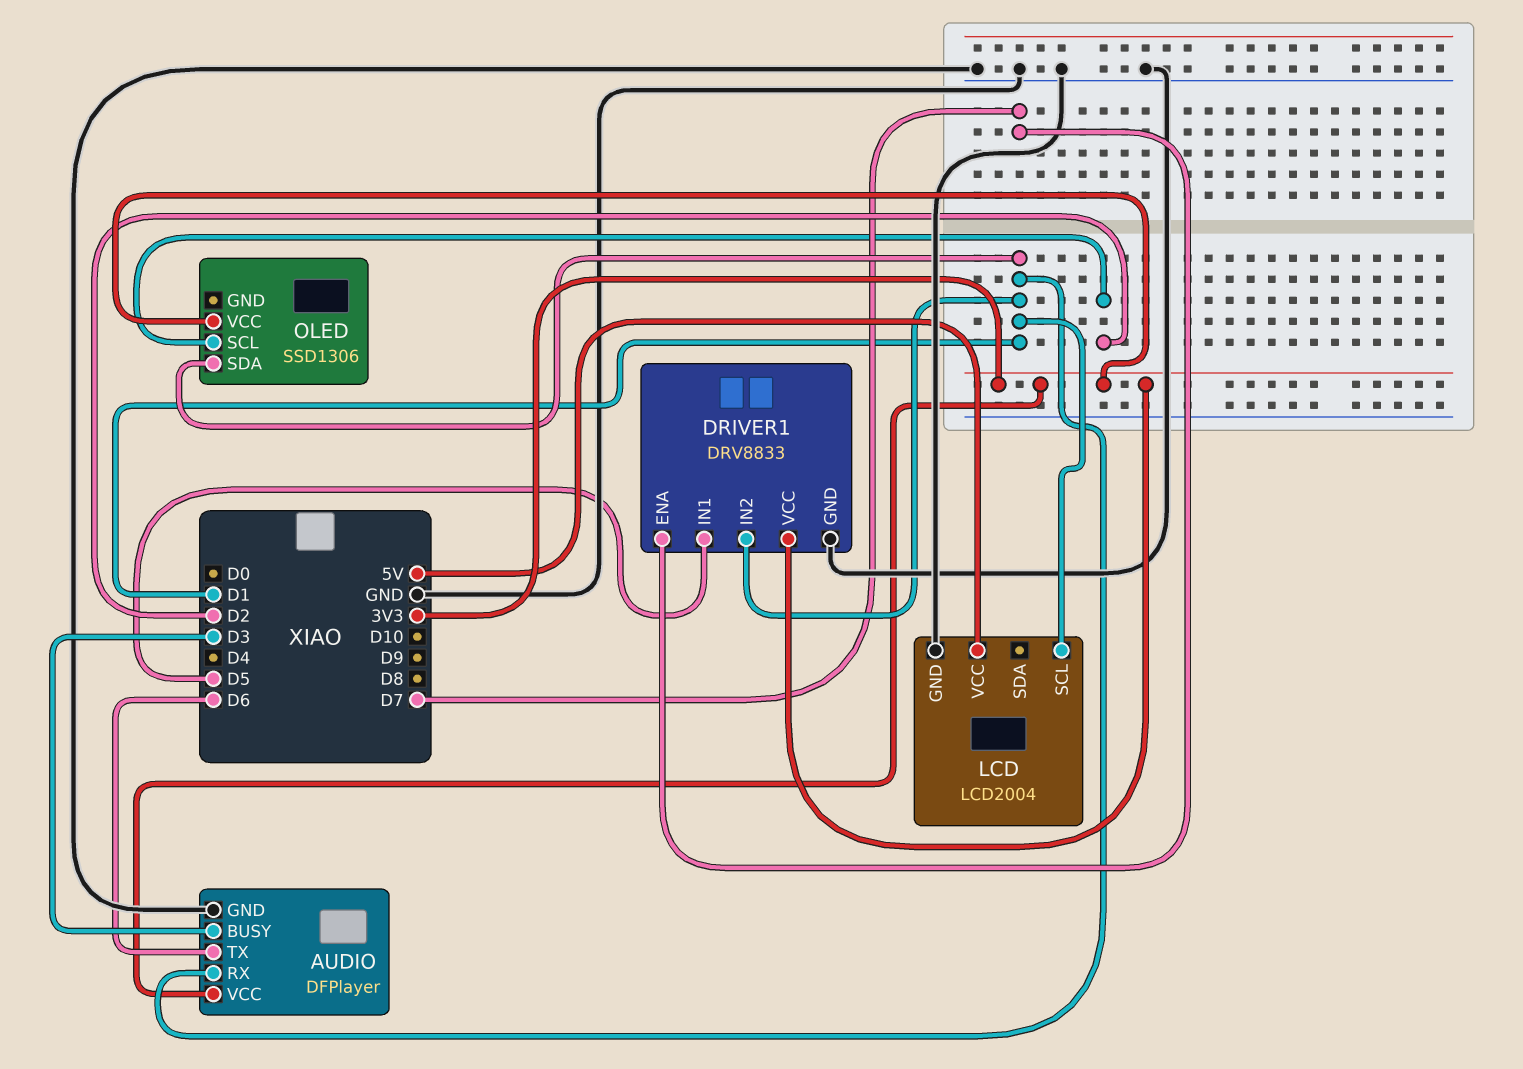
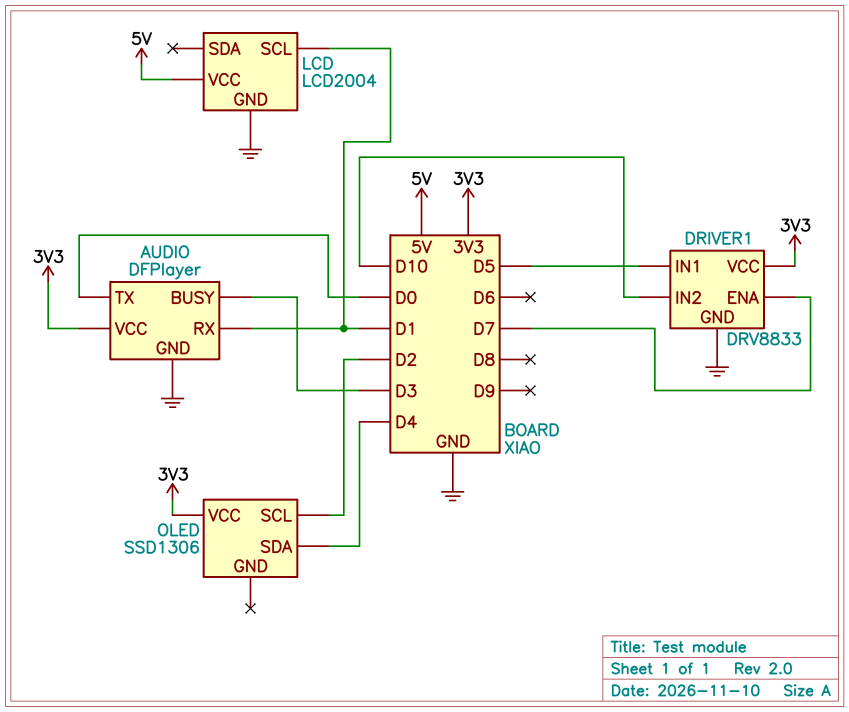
AUDIO pin TX: D6 -> D0
DRIVER1 pin IN2: D1 -> D10
OLED pin SDA: D1 -> D4

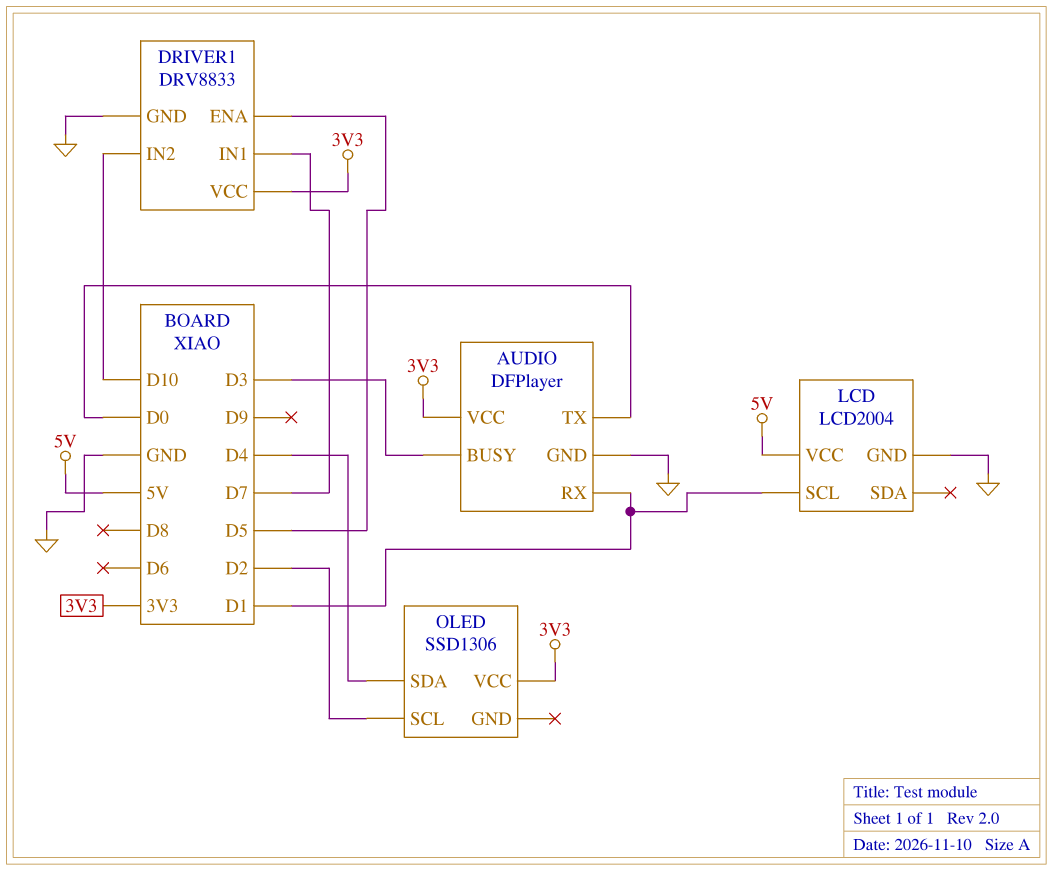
DRIVER1 pin ENA: D7 -> D5
DRIVER1 pin IN1: D5 -> D7

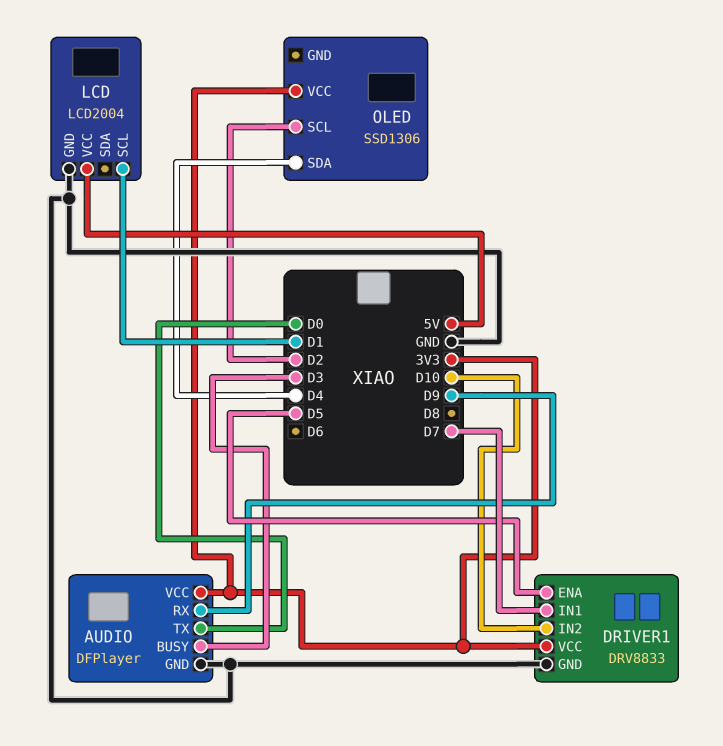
AUDIO pin RX: D1 -> D9

